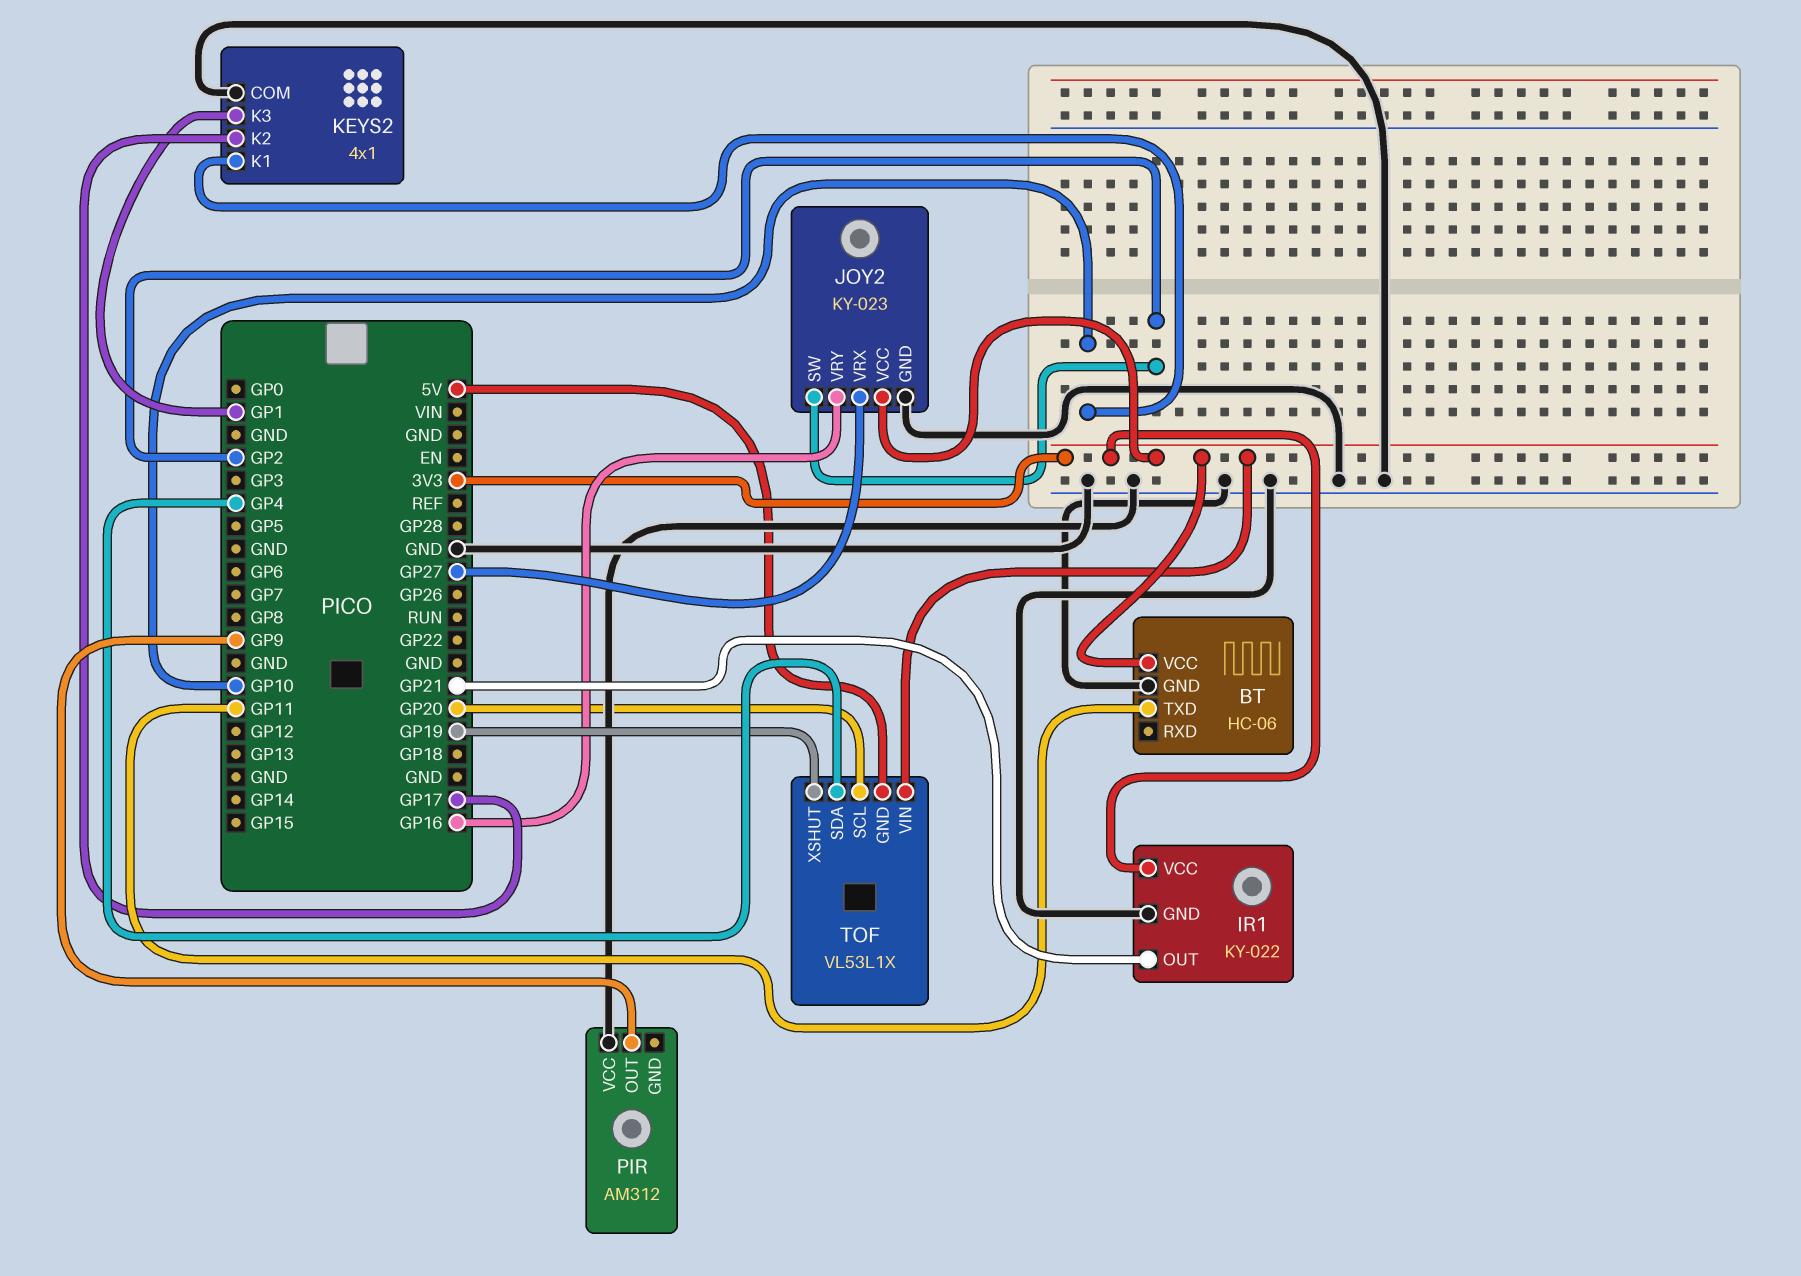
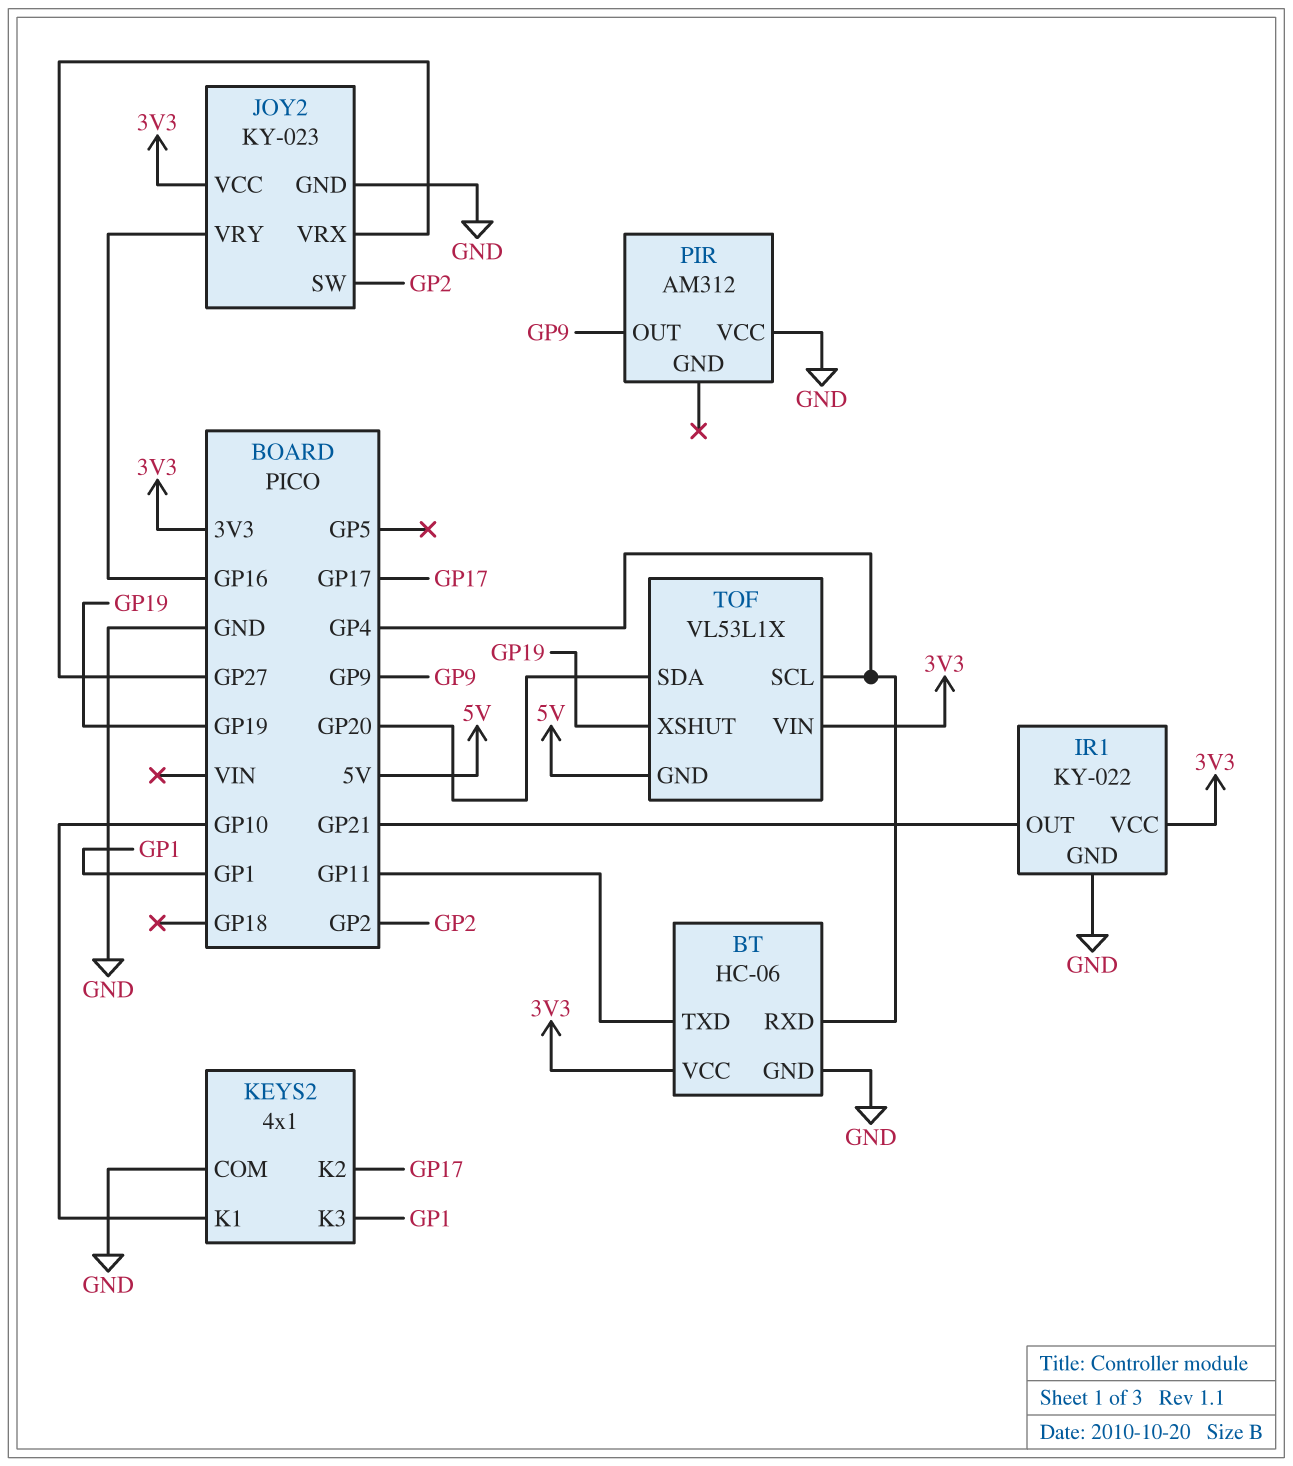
BT pin RXD: none -> GP4
TOF pin SCL: GP20 -> GP4
TOF pin SDA: GP4 -> GP20

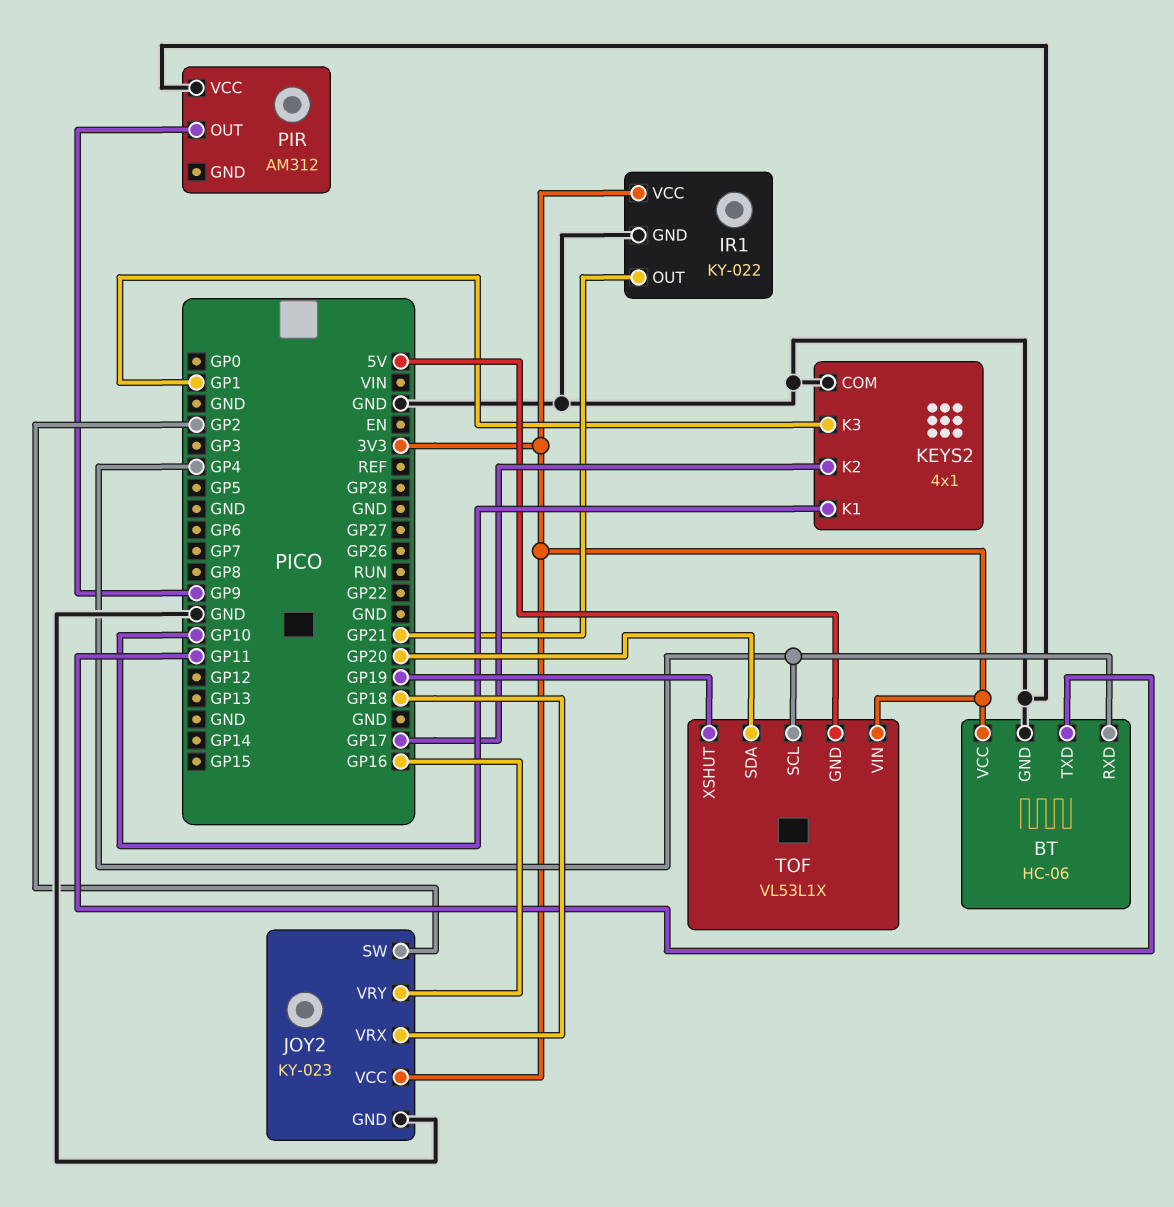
JOY2 pin VRX: GP27 -> GP18

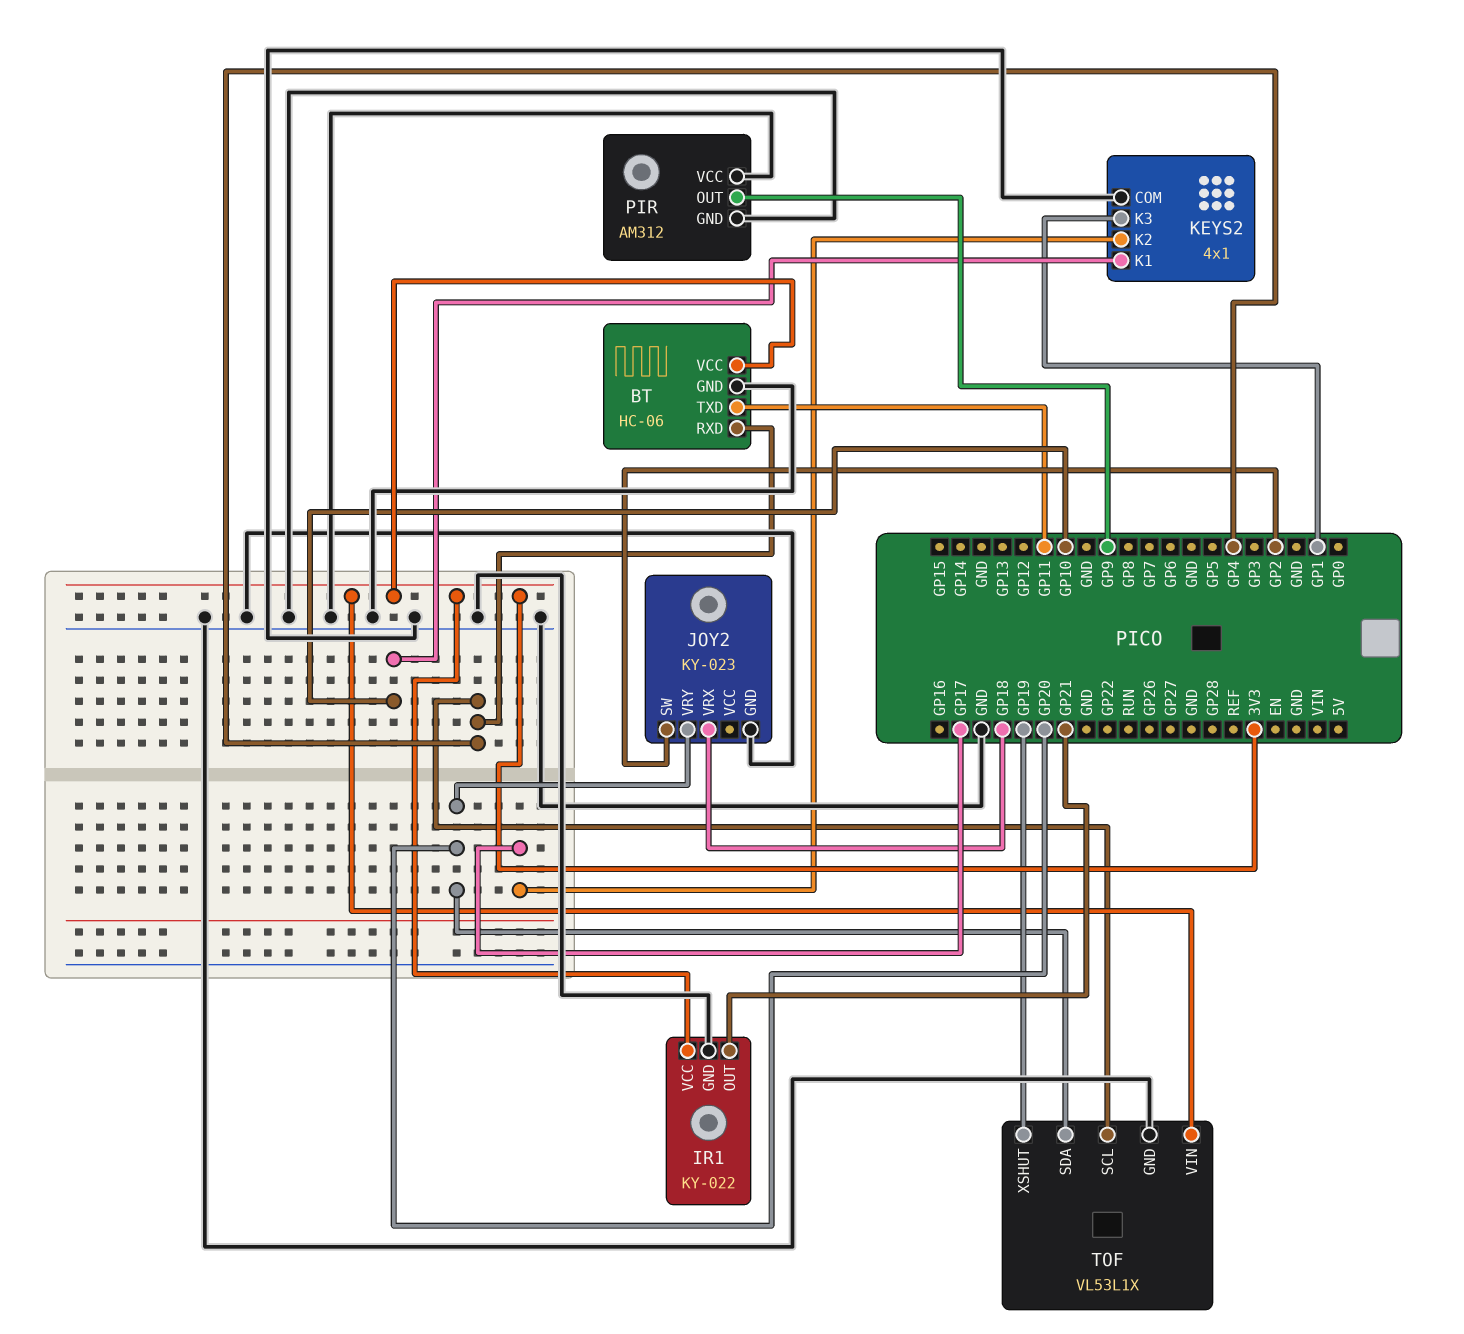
JOY2 pin VCC: 3V3 -> none
JOY2 pin VRY: GP16 -> GP20
PIR pin GND: none -> GND
TOF pin GND: 5V -> GND

